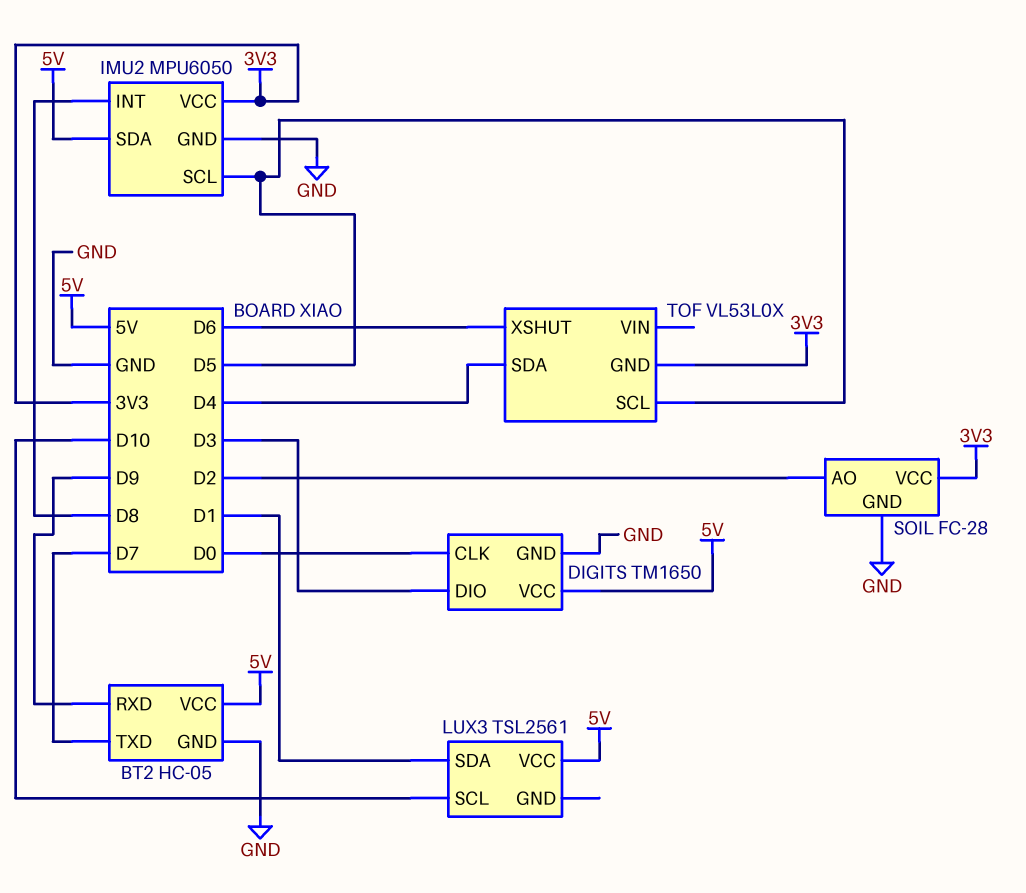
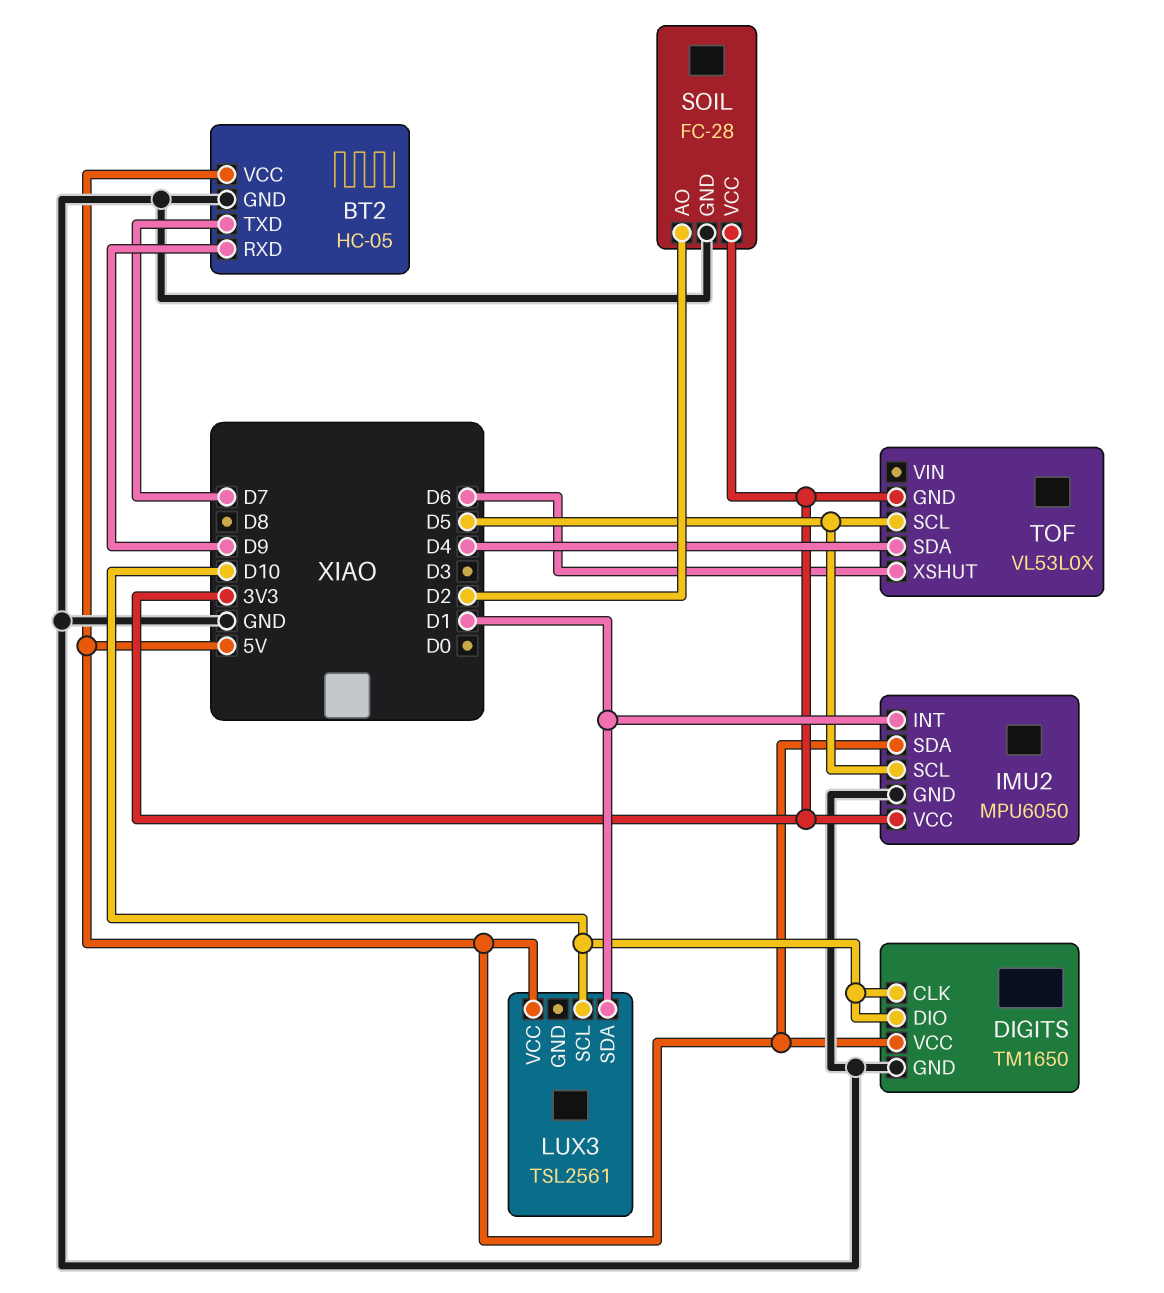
DIGITS pin CLK: D0 -> D10
DIGITS pin DIO: D3 -> D10
IMU2 pin INT: D8 -> D1

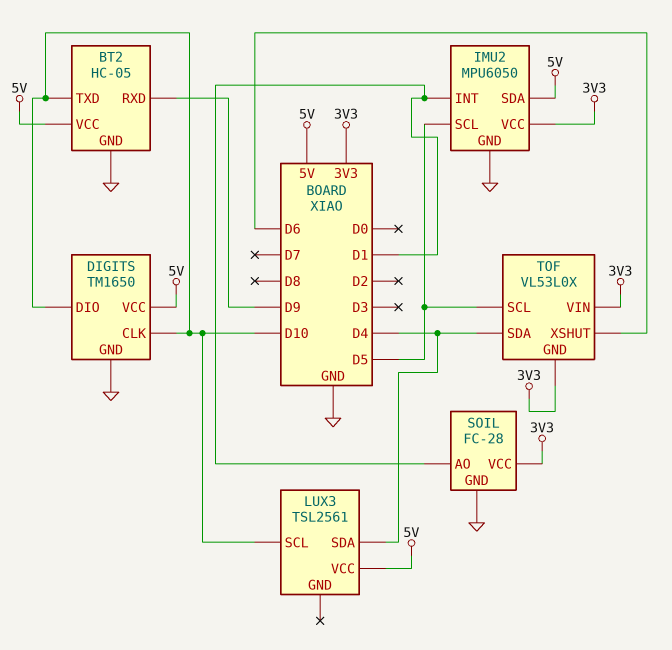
BT2 pin TXD: D7 -> D10
LUX3 pin SDA: D1 -> D4
SOIL pin AO: D2 -> D1
TOF pin VIN: none -> 3V3

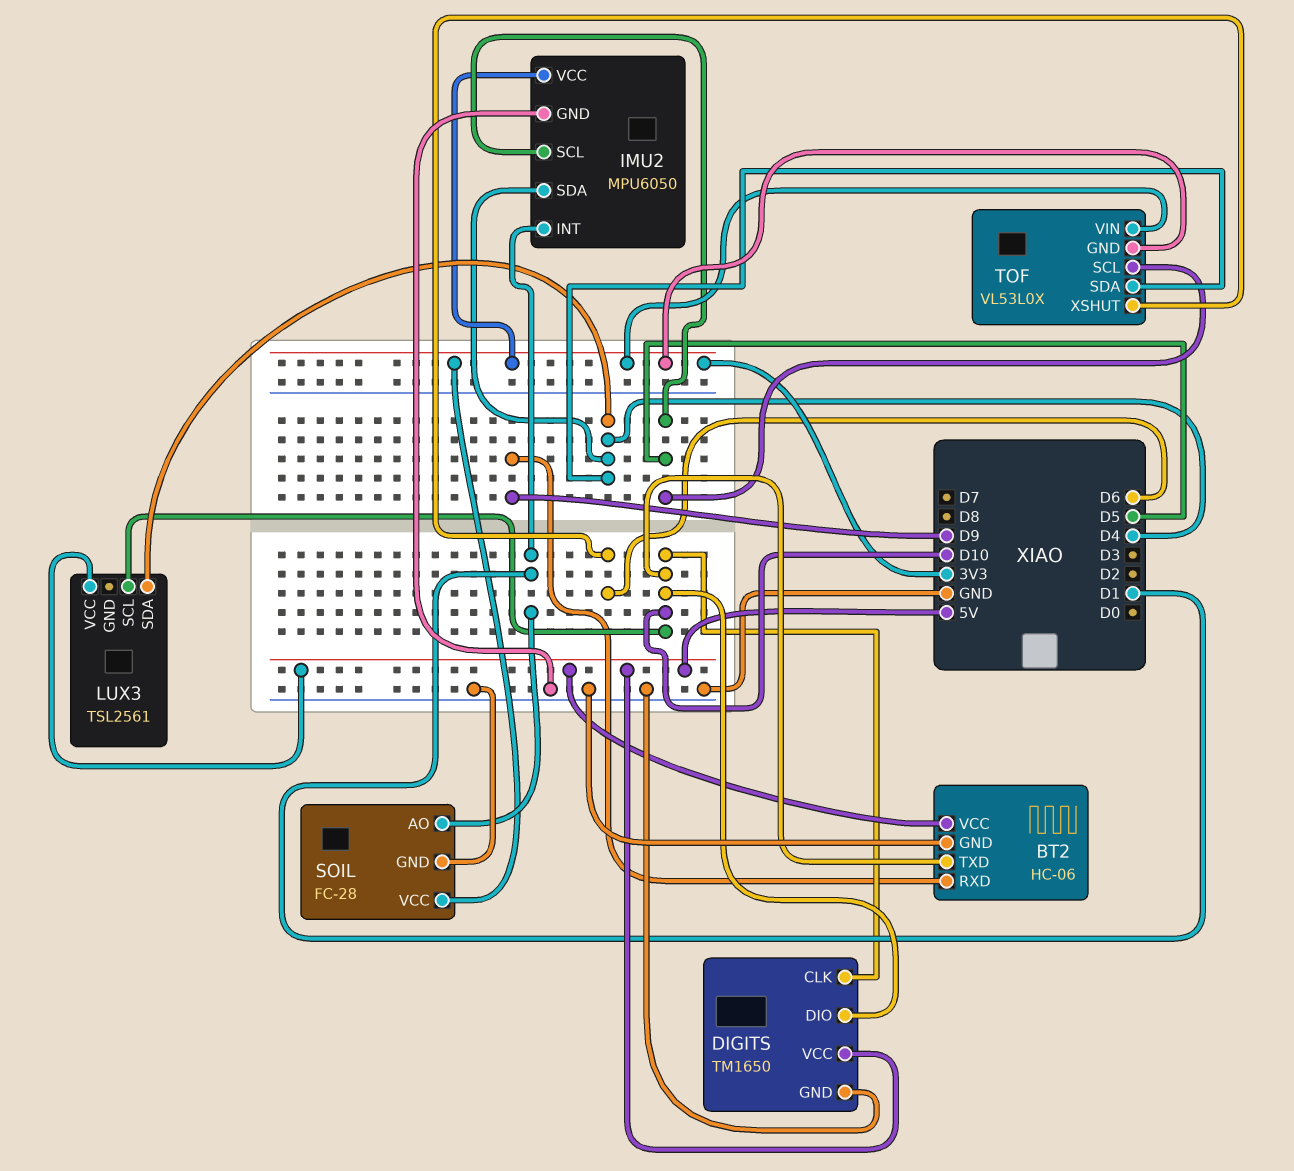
BT2: HC-05 -> HC-06
IMU2 pin SDA: 5V -> D4

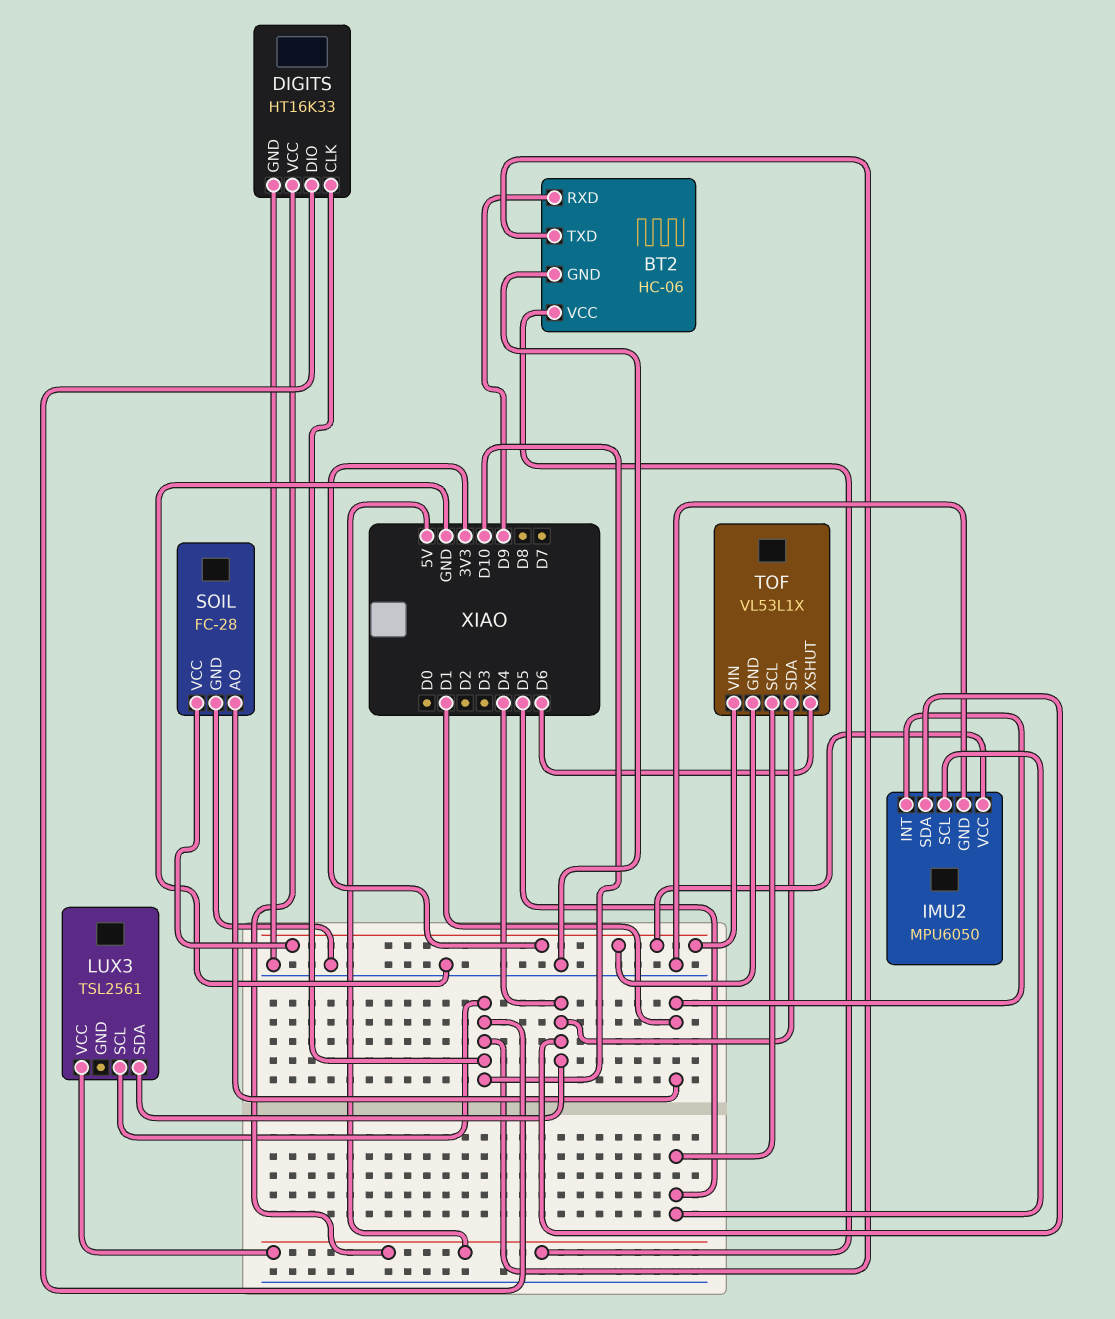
DIGITS: TM1650 -> HT16K33
TOF: VL53L0X -> VL53L1X

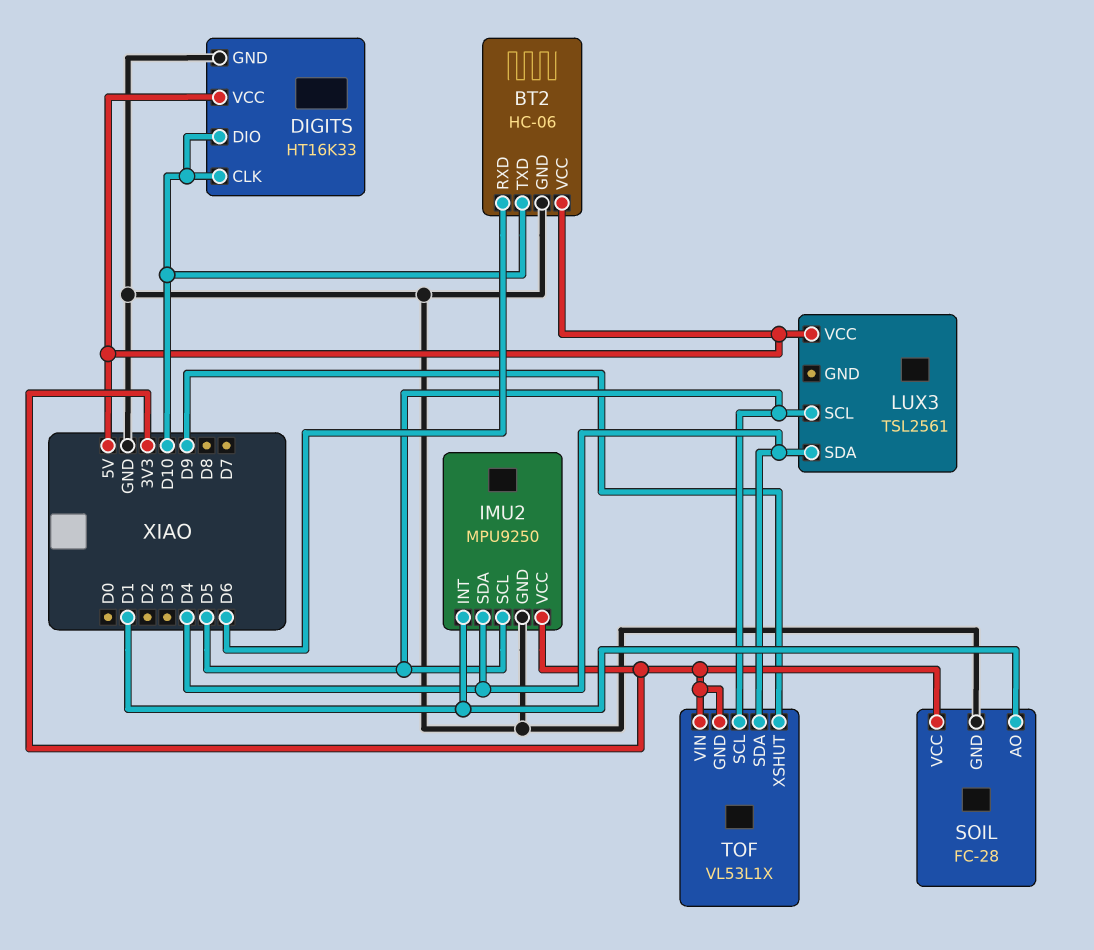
BT2 pin RXD: D9 -> D6
IMU2: MPU6050 -> MPU9250
LUX3 pin SCL: D10 -> D5
TOF pin XSHUT: D6 -> D9

